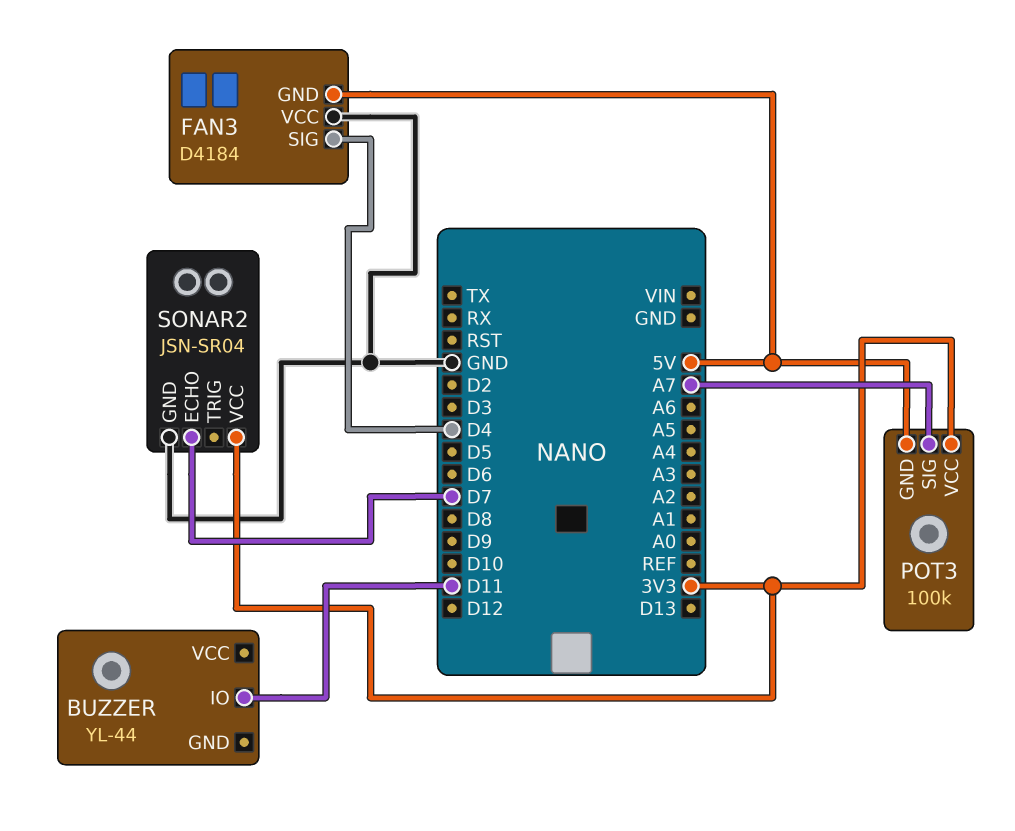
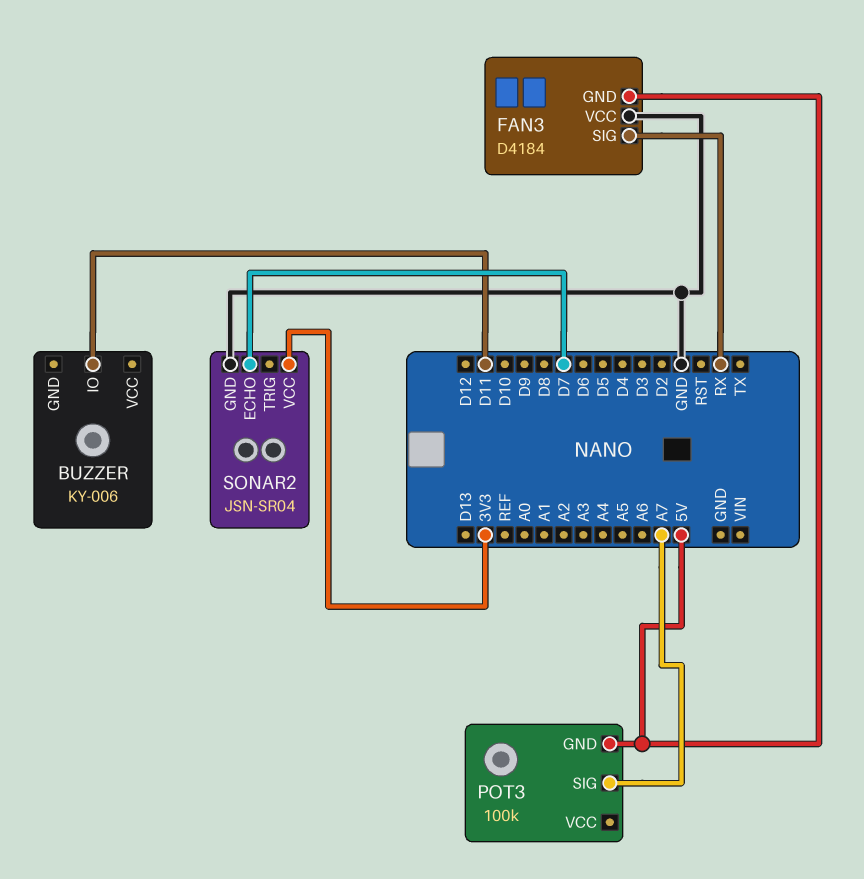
BUZZER: YL-44 -> KY-006
FAN3 pin SIG: D4 -> RX
POT3 pin VCC: 3V3 -> none

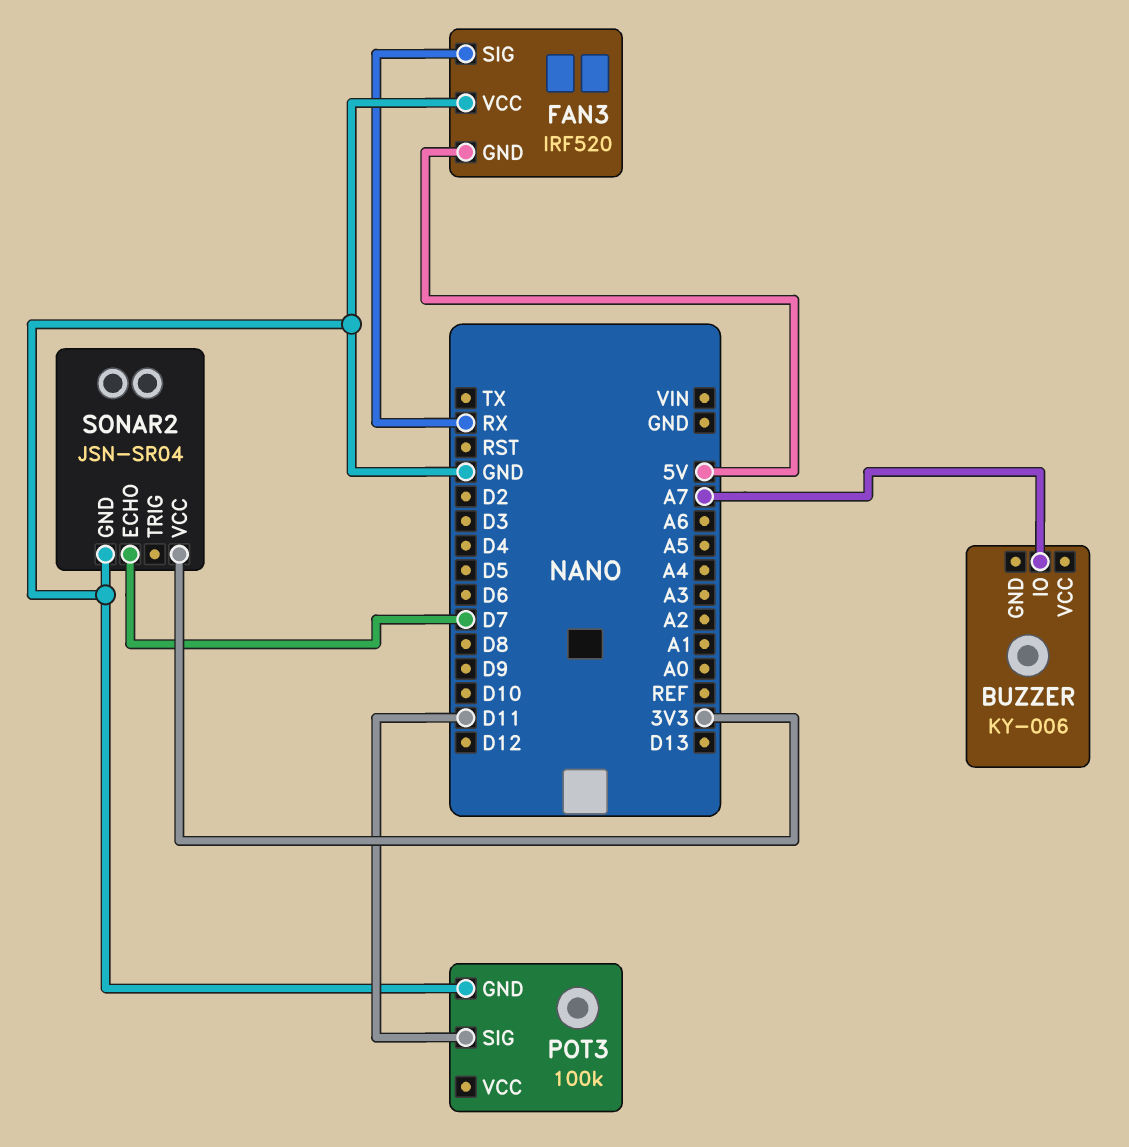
BUZZER pin IO: D11 -> A7
FAN3: D4184 -> IRF520
POT3 pin GND: 5V -> GND
POT3 pin SIG: A7 -> D11

